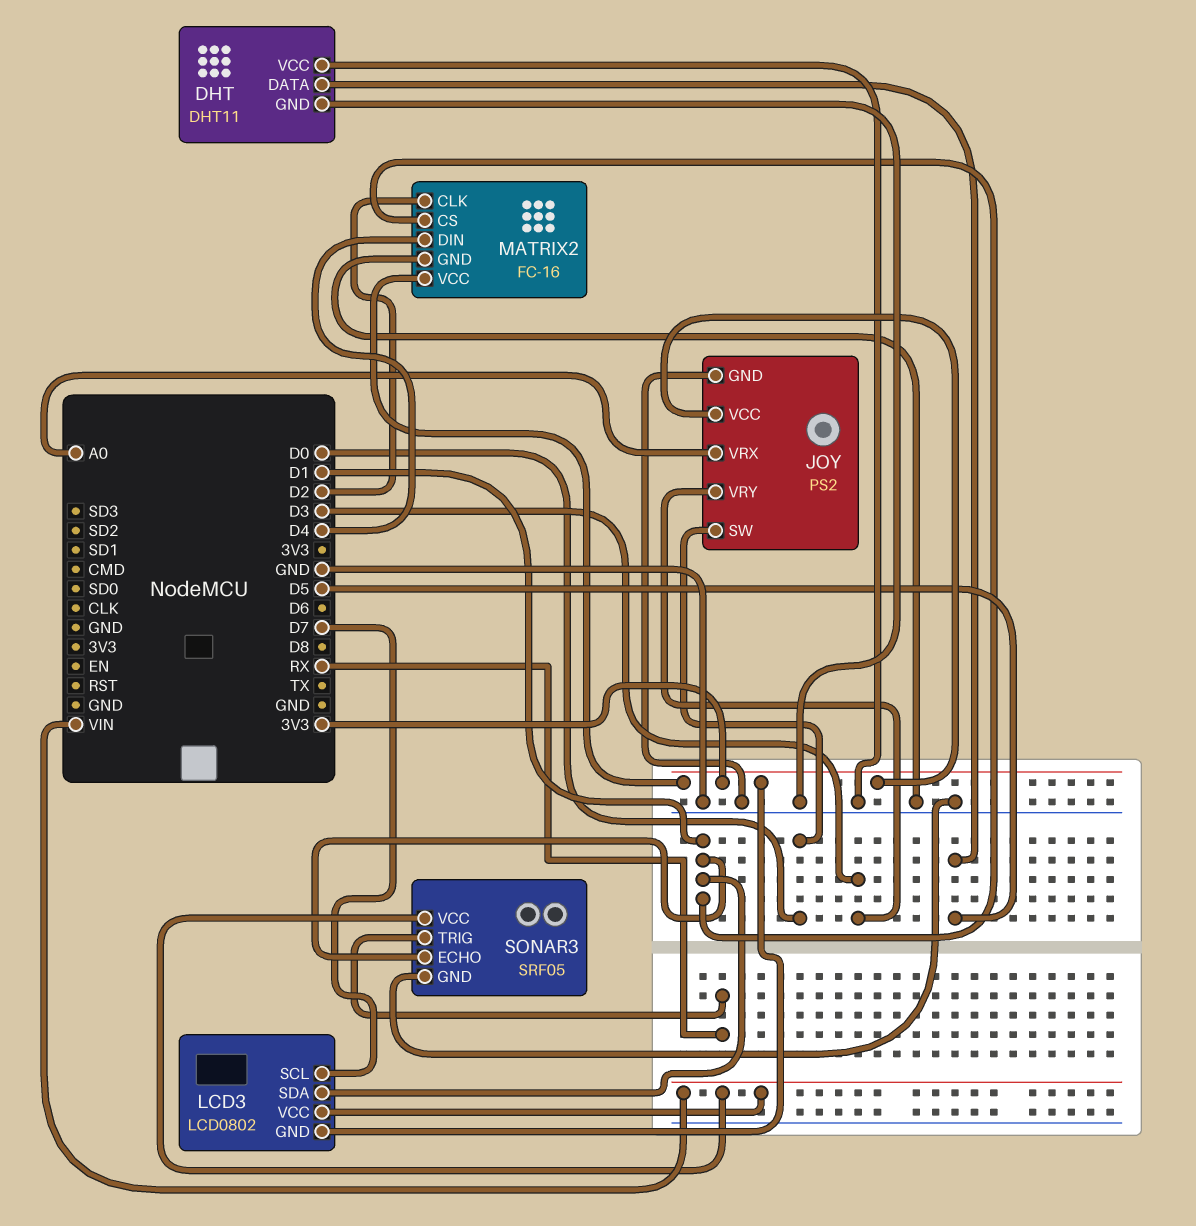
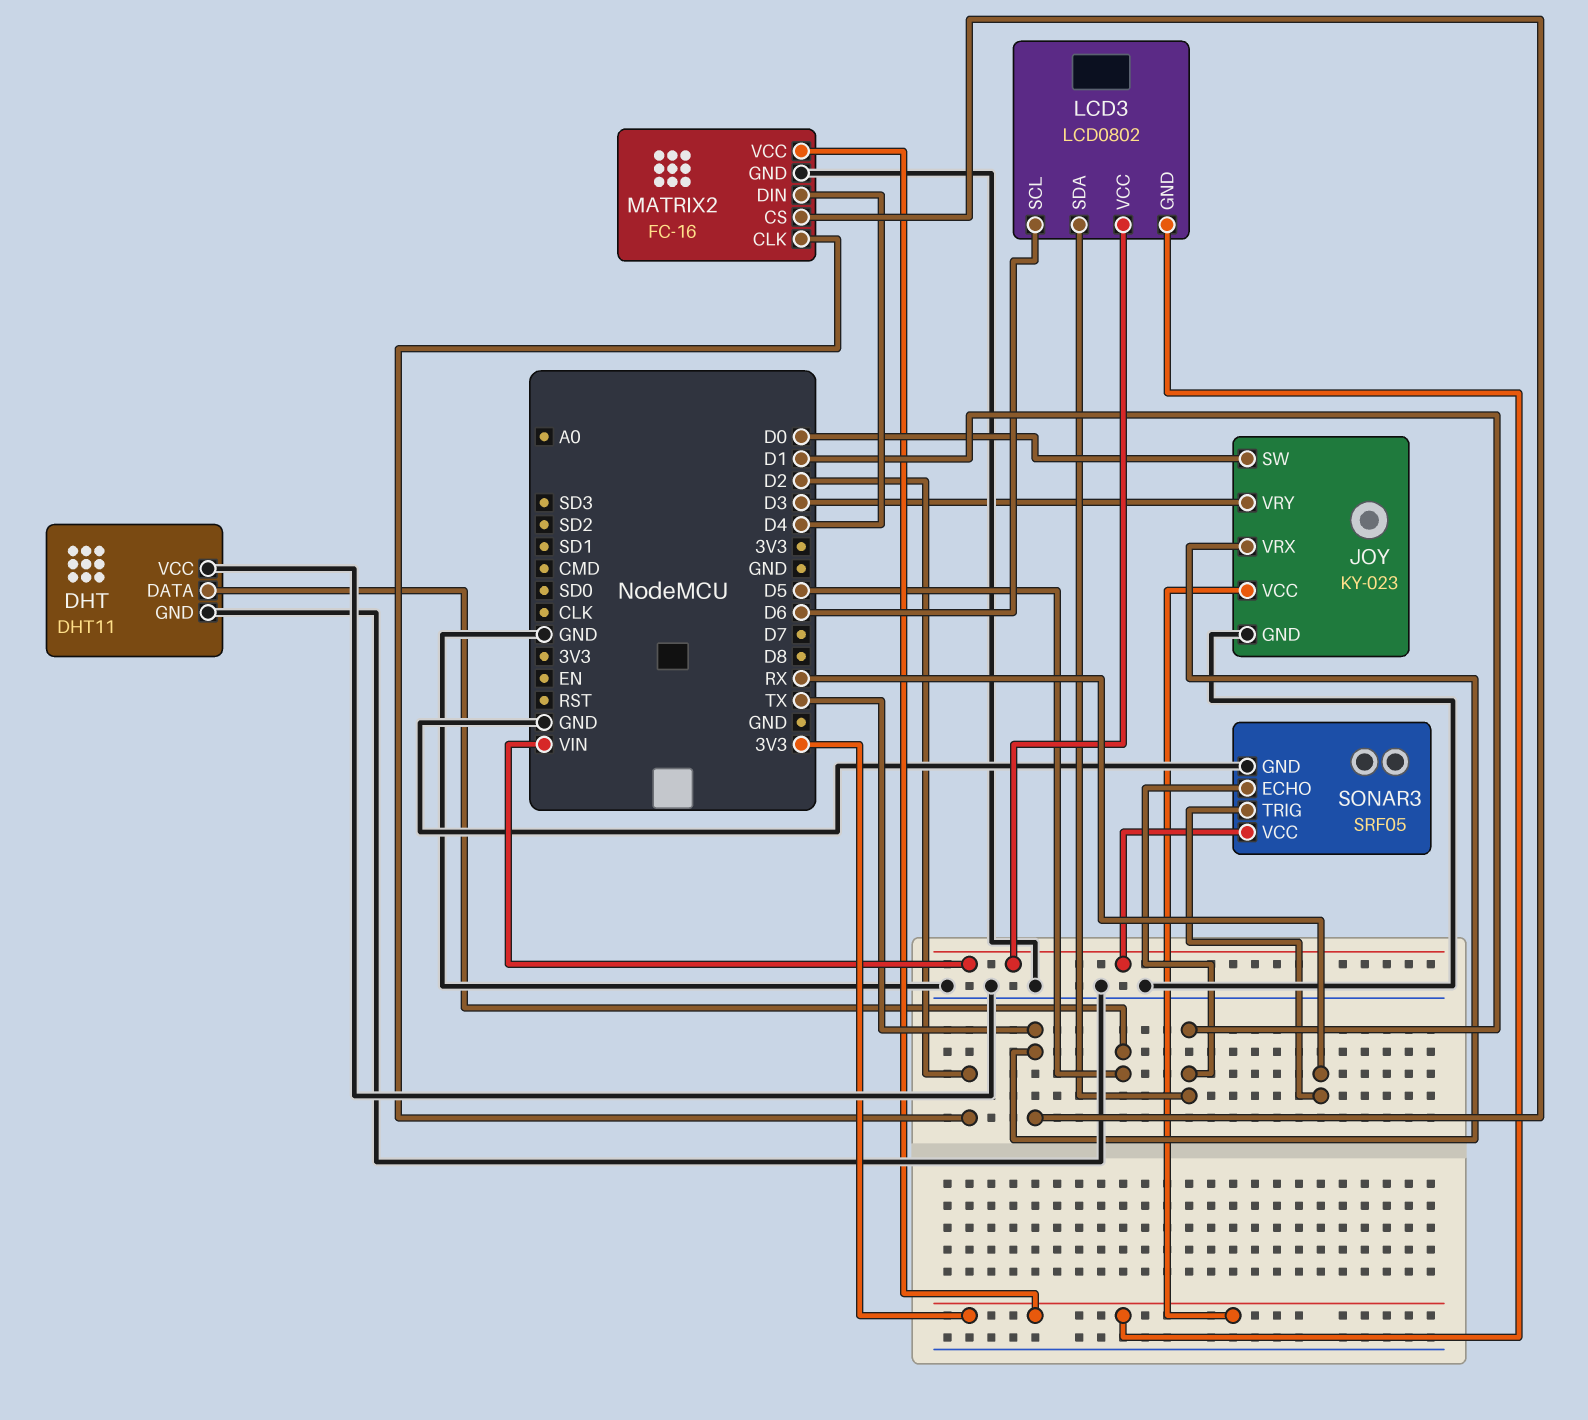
JOY: PS2 -> KY-023
JOY pin VRX: A0 -> TX
LCD3 pin SCL: D7 -> D6
MATRIX2 pin CS: D1 -> TX

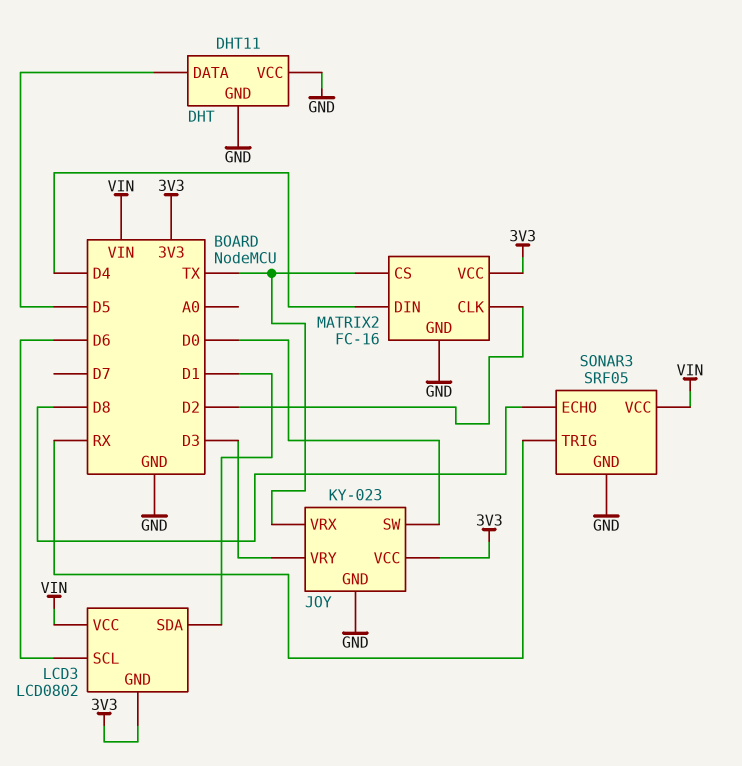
SONAR3 pin ECHO: D1 -> D8

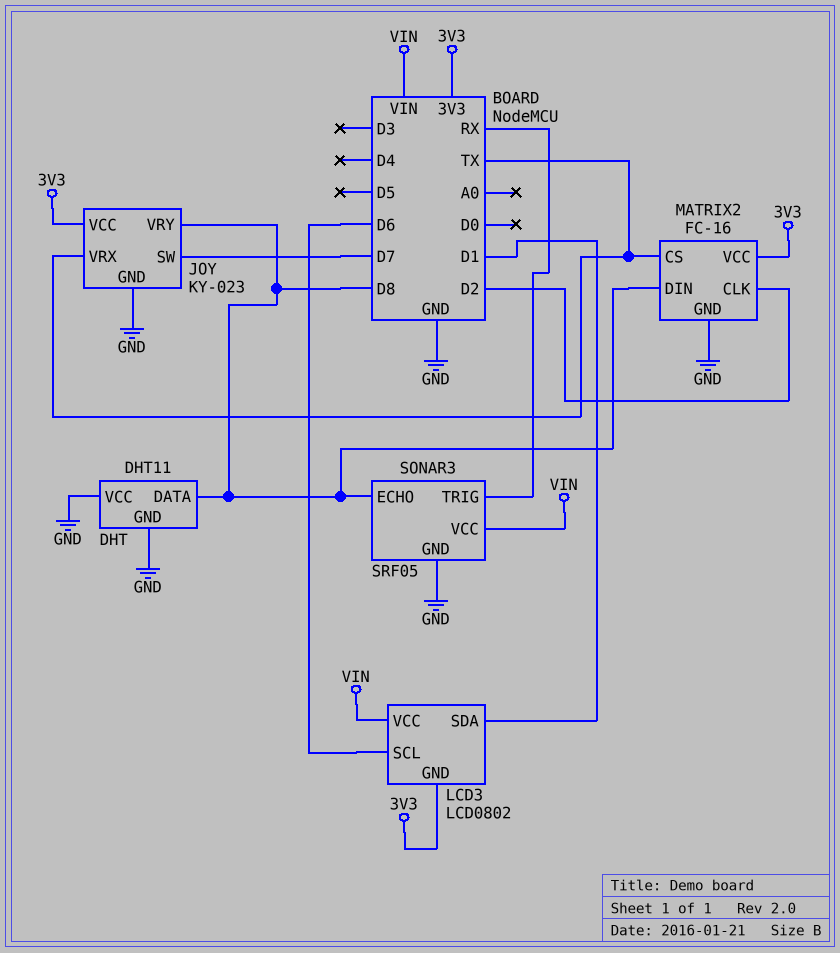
DHT pin DATA: D5 -> D8
JOY pin SW: D0 -> D7
JOY pin VRY: D3 -> D8
MATRIX2 pin DIN: D4 -> D8

